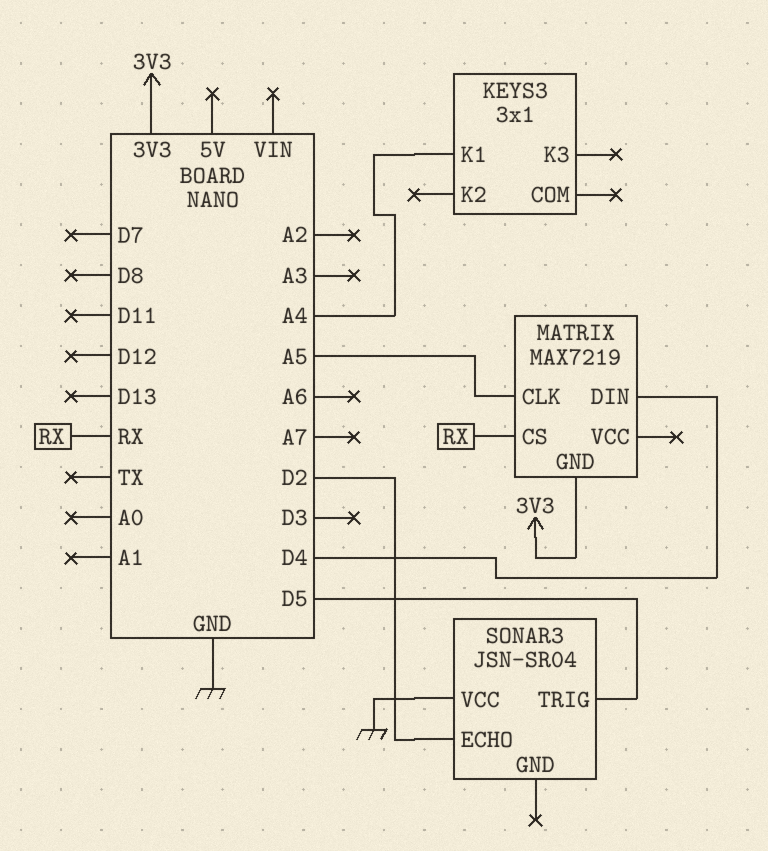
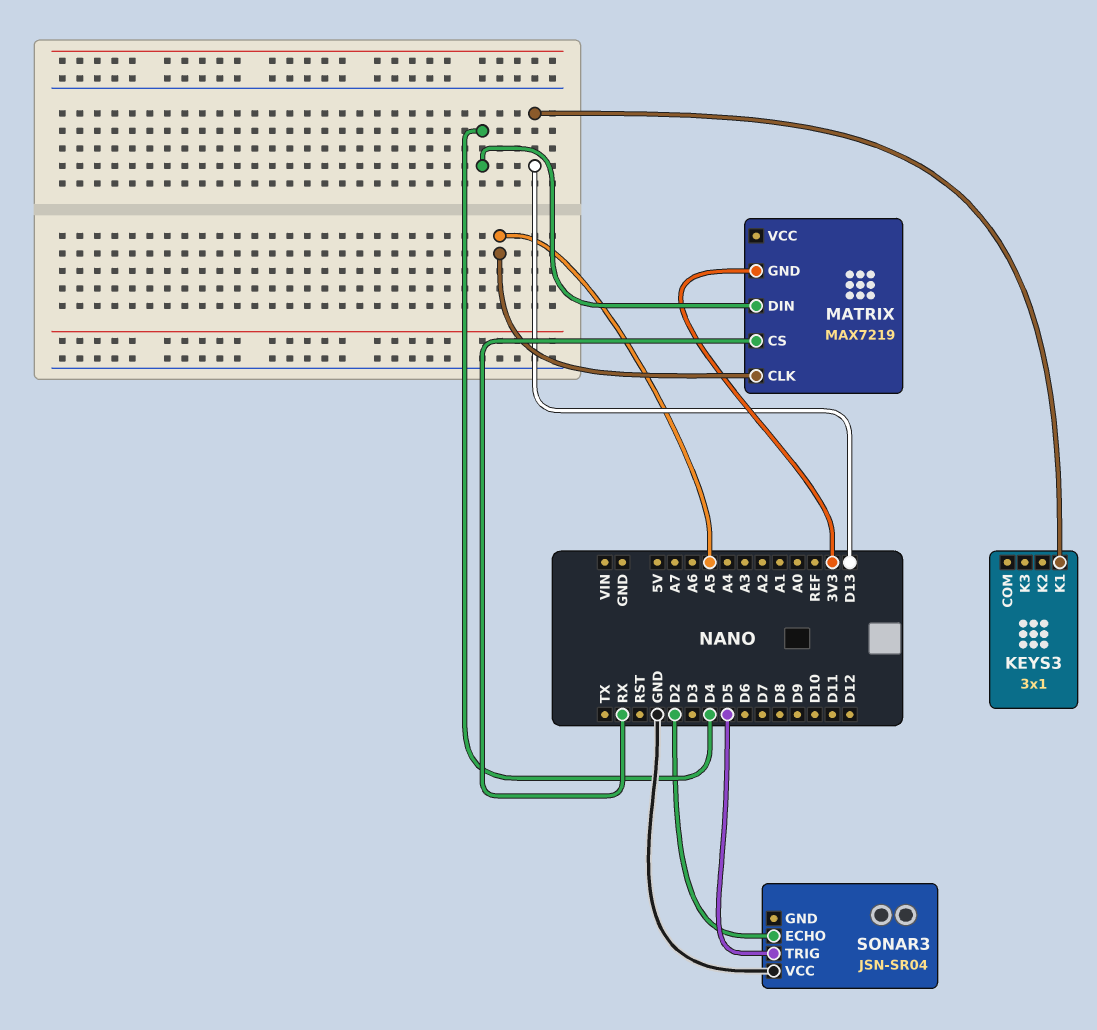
KEYS3 pin K1: A4 -> D13

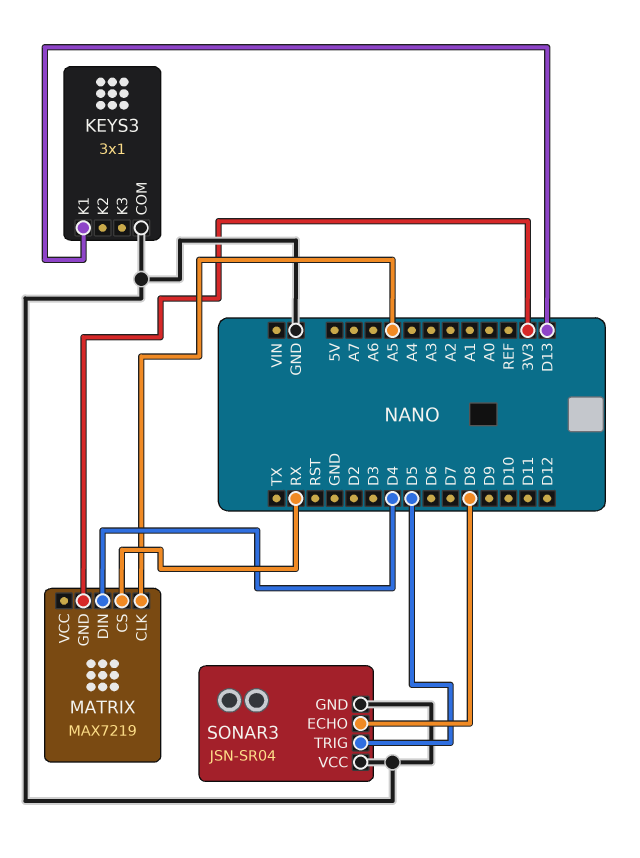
KEYS3 pin COM: none -> GND
SONAR3 pin ECHO: D2 -> D8
SONAR3 pin GND: none -> GND

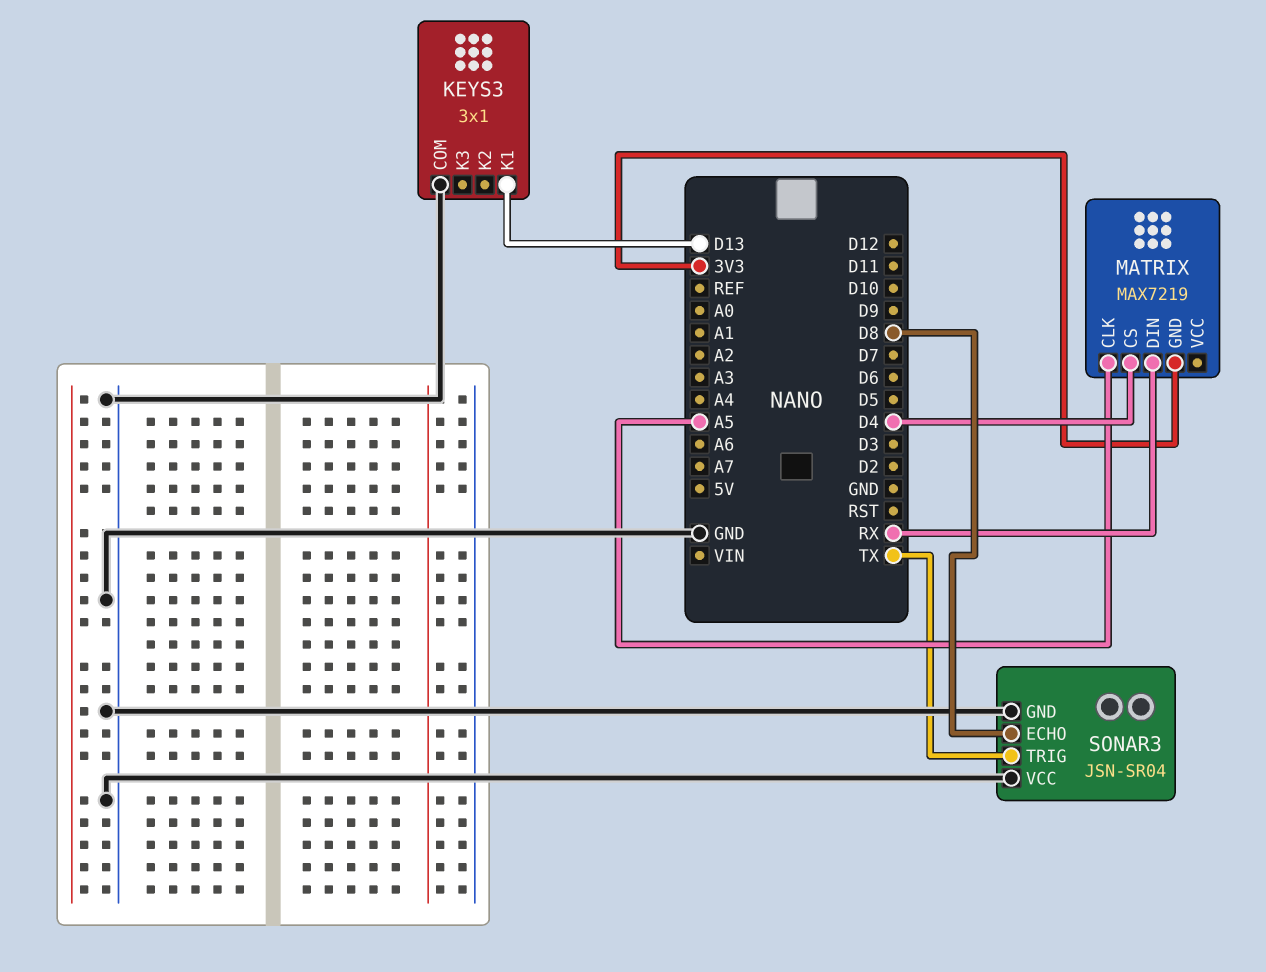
MATRIX pin CS: RX -> D4
MATRIX pin DIN: D4 -> RX
SONAR3 pin TRIG: D5 -> TX

